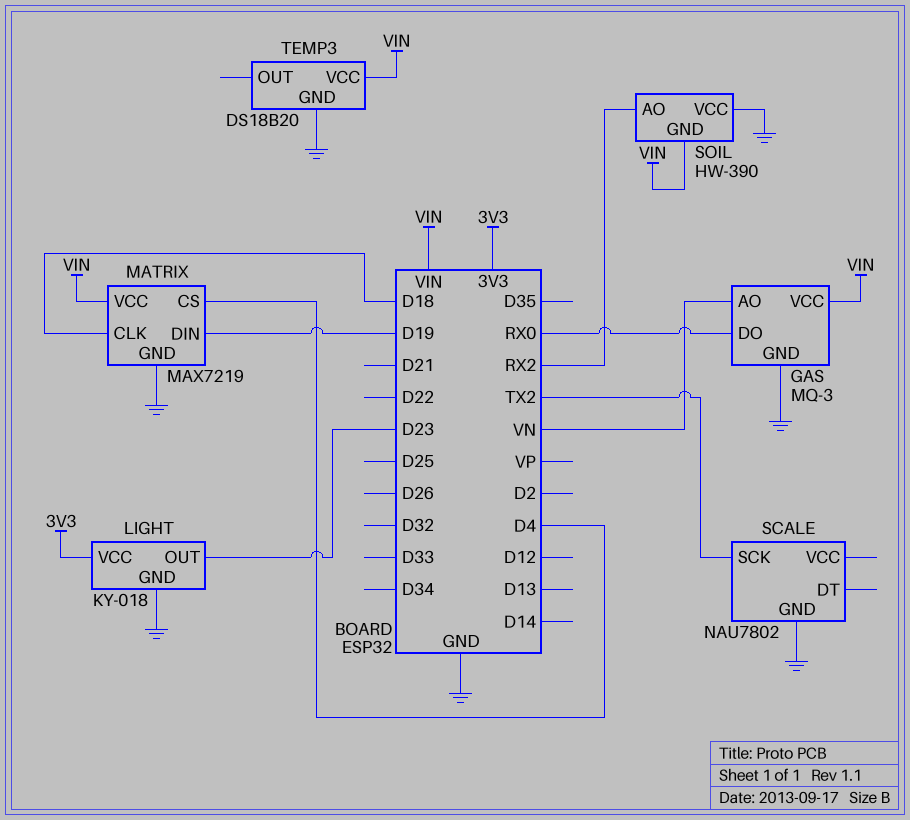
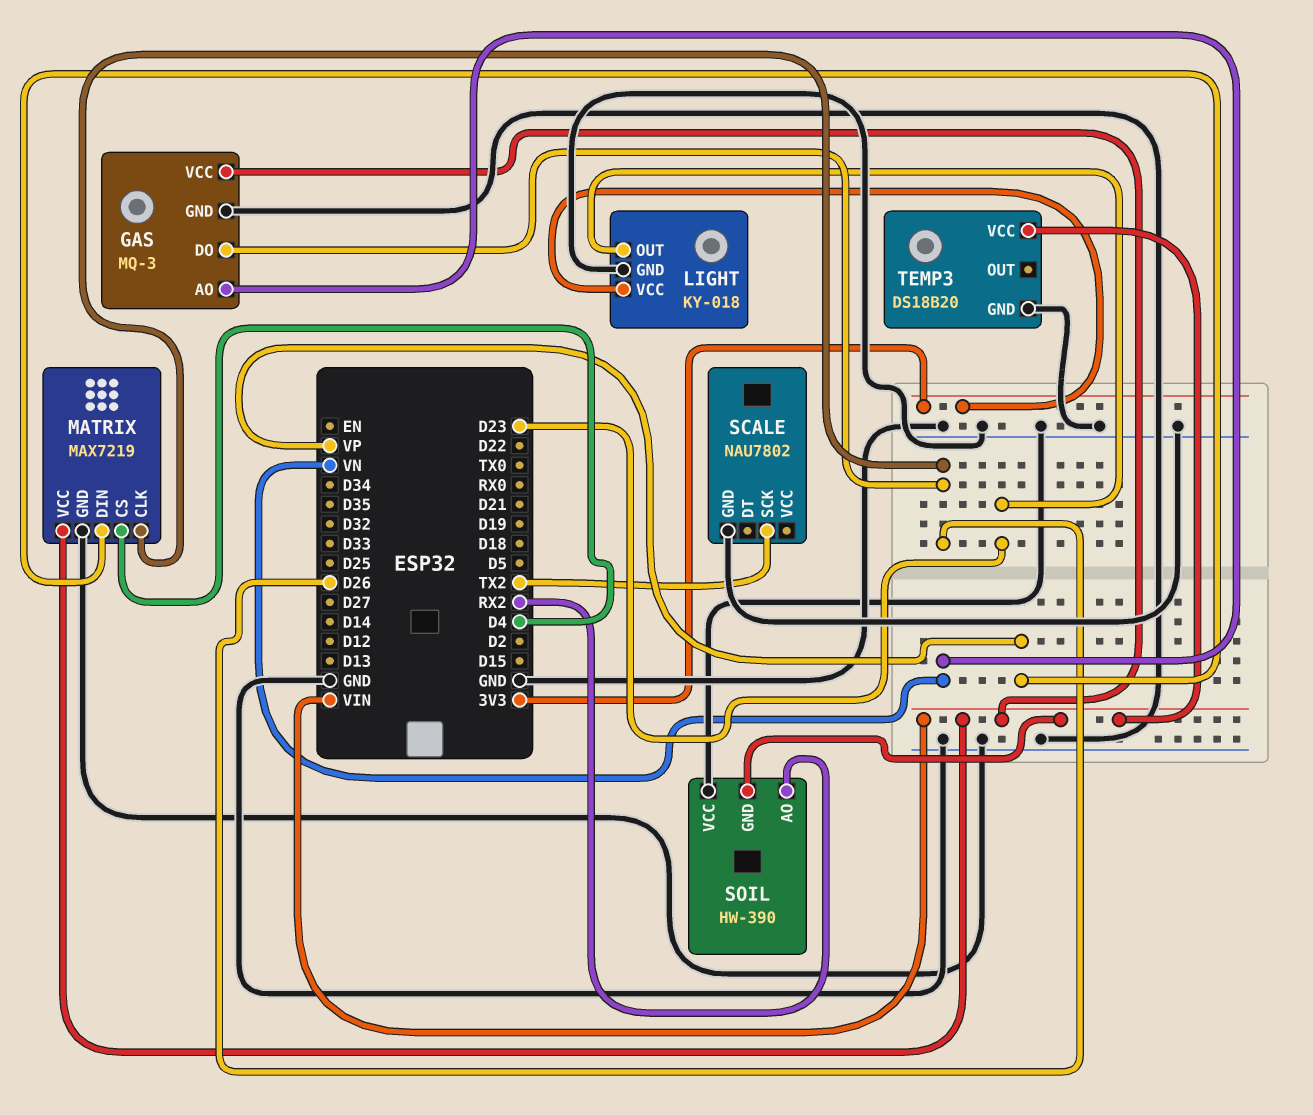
GAS pin DO: RX0 -> D26
MATRIX pin CLK: D18 -> D26
MATRIX pin DIN: D19 -> VP

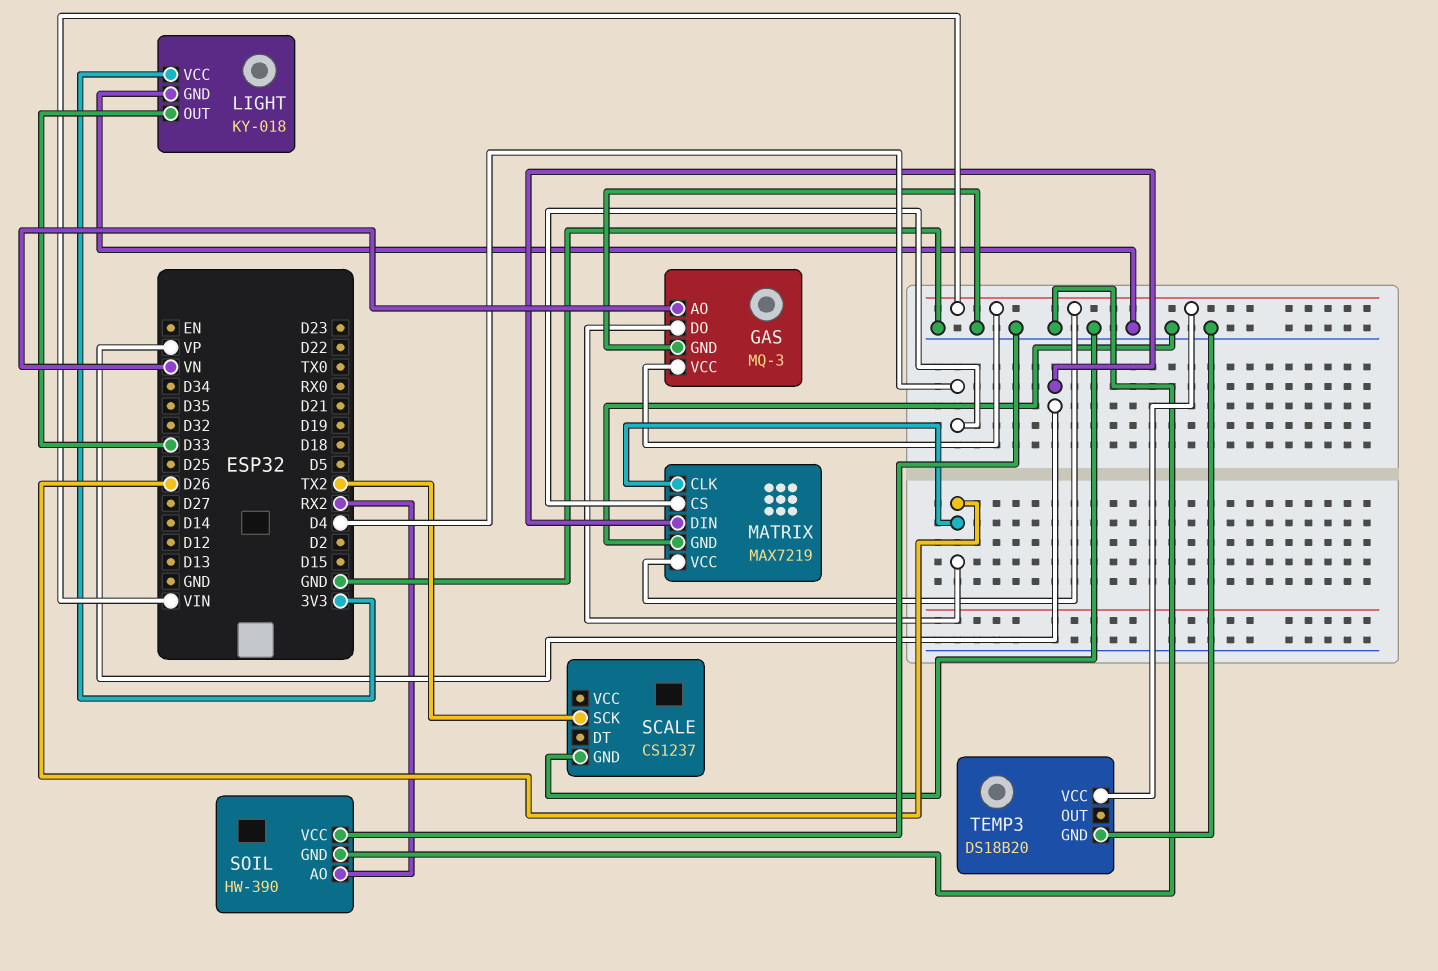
LIGHT pin OUT: D23 -> D33
SCALE: NAU7802 -> CS1237
SOIL pin GND: VIN -> GND

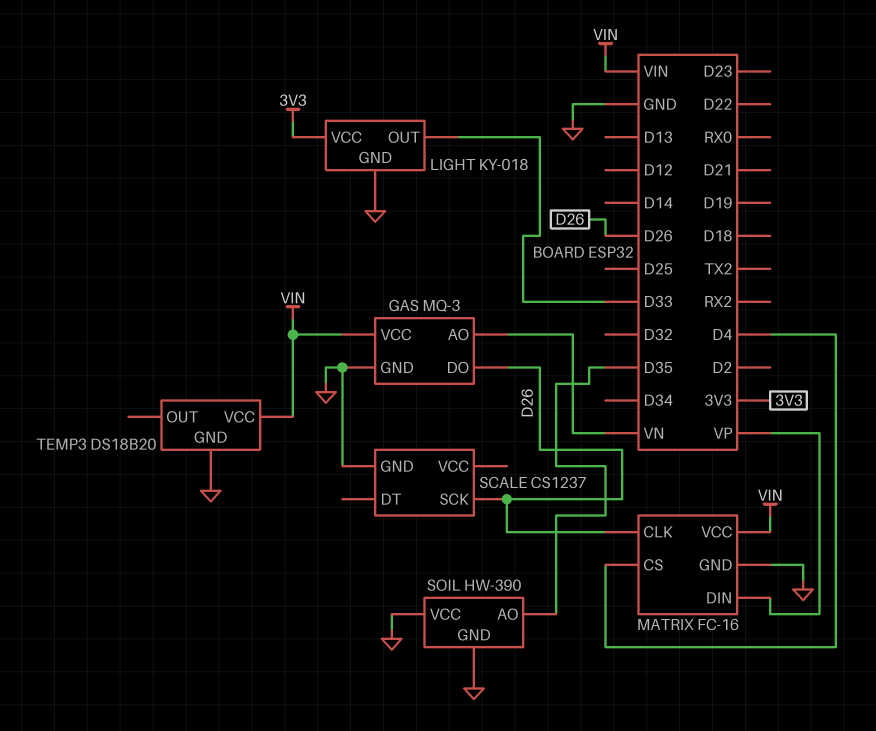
MATRIX: MAX7219 -> FC-16
SCALE pin SCK: TX2 -> D26
SOIL pin AO: RX2 -> D35

